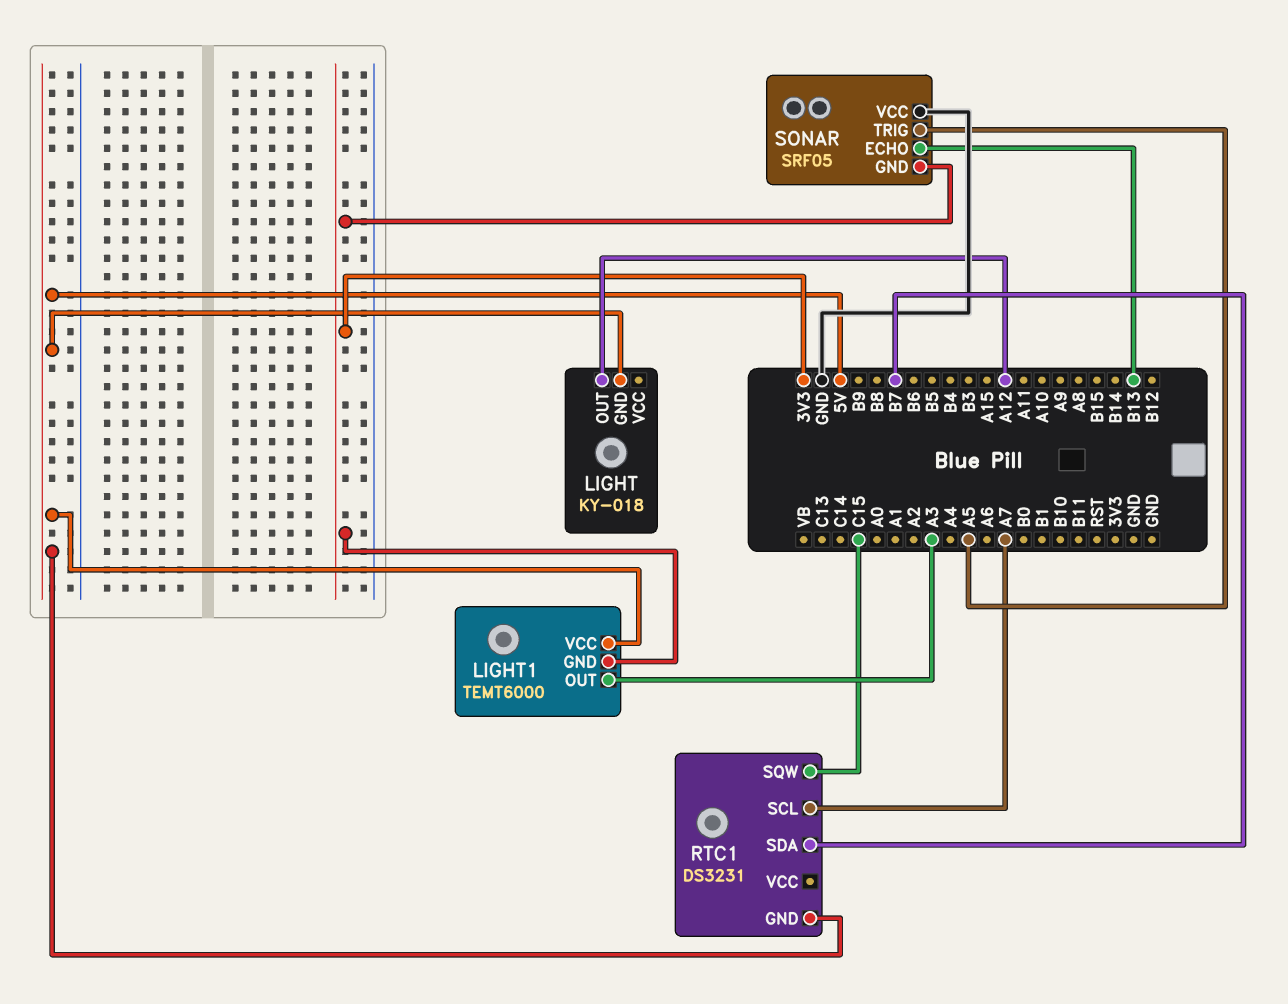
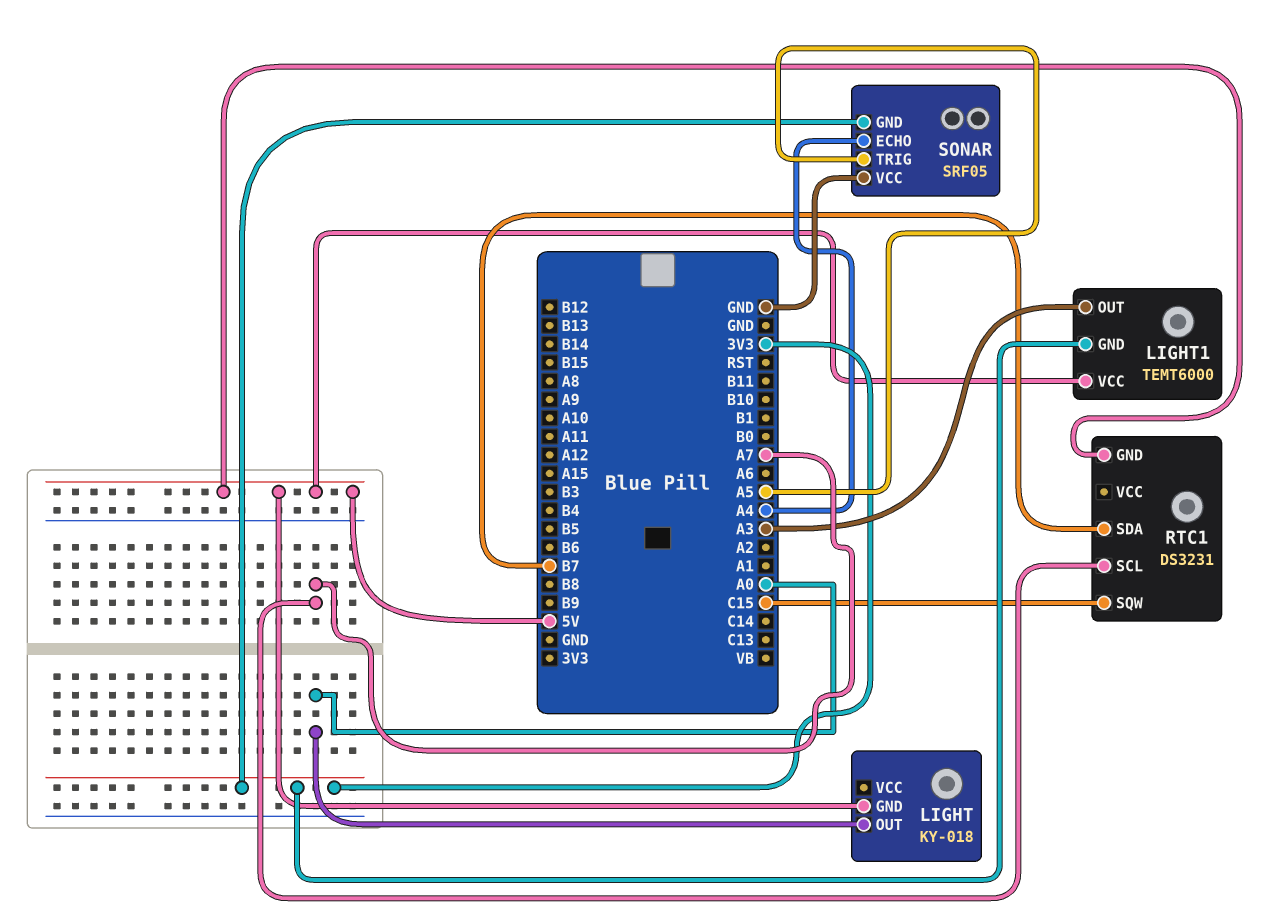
LIGHT pin OUT: A12 -> A0
SONAR pin ECHO: B13 -> A4

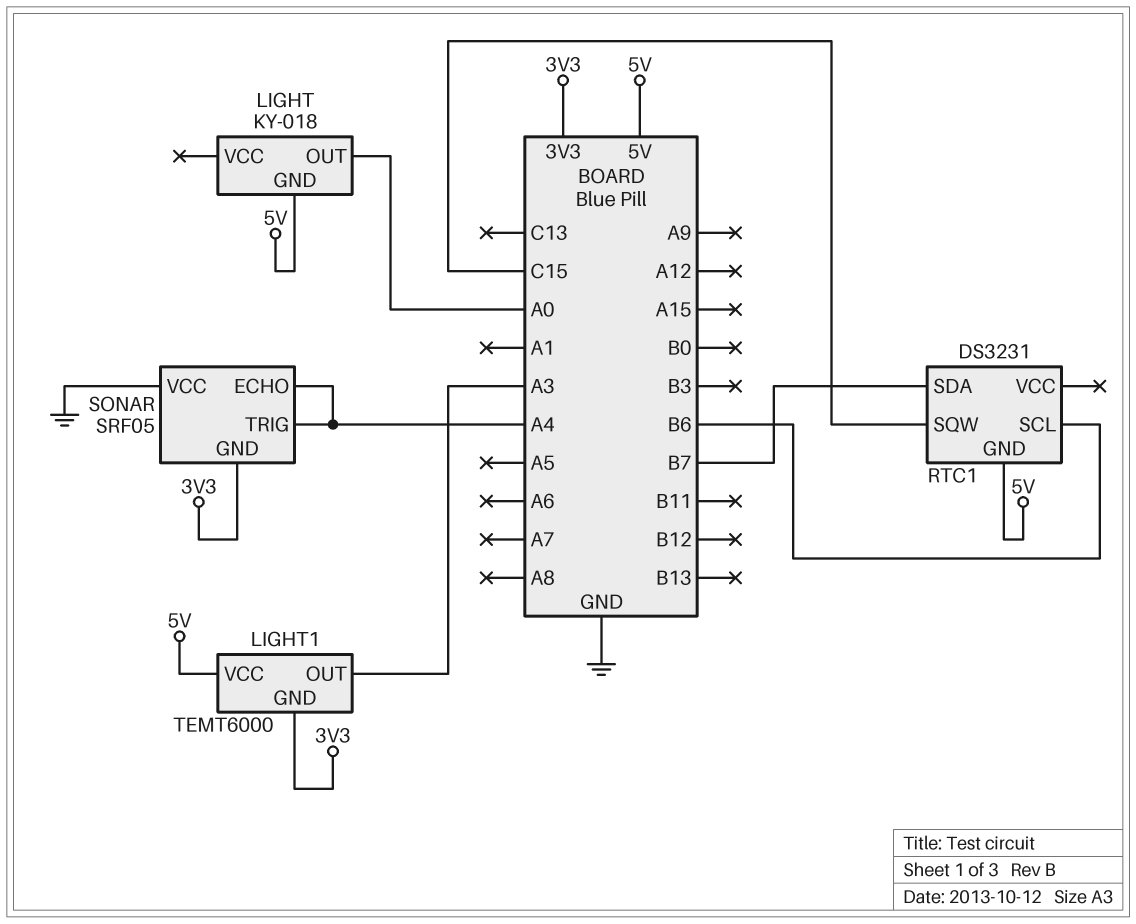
RTC1 pin SCL: A7 -> B6
SONAR pin TRIG: A5 -> A4

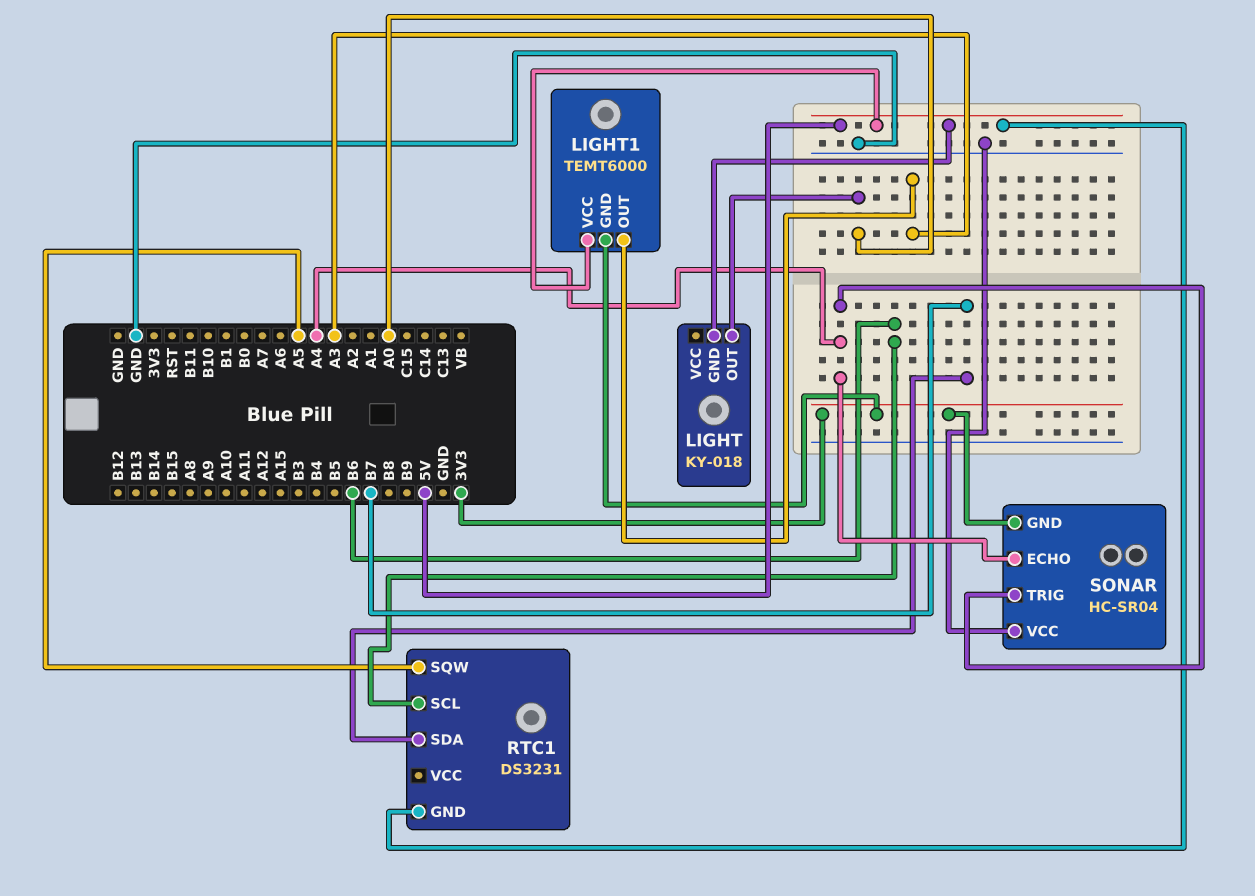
RTC1 pin SQW: C15 -> A5
SONAR: SRF05 -> HC-SR04

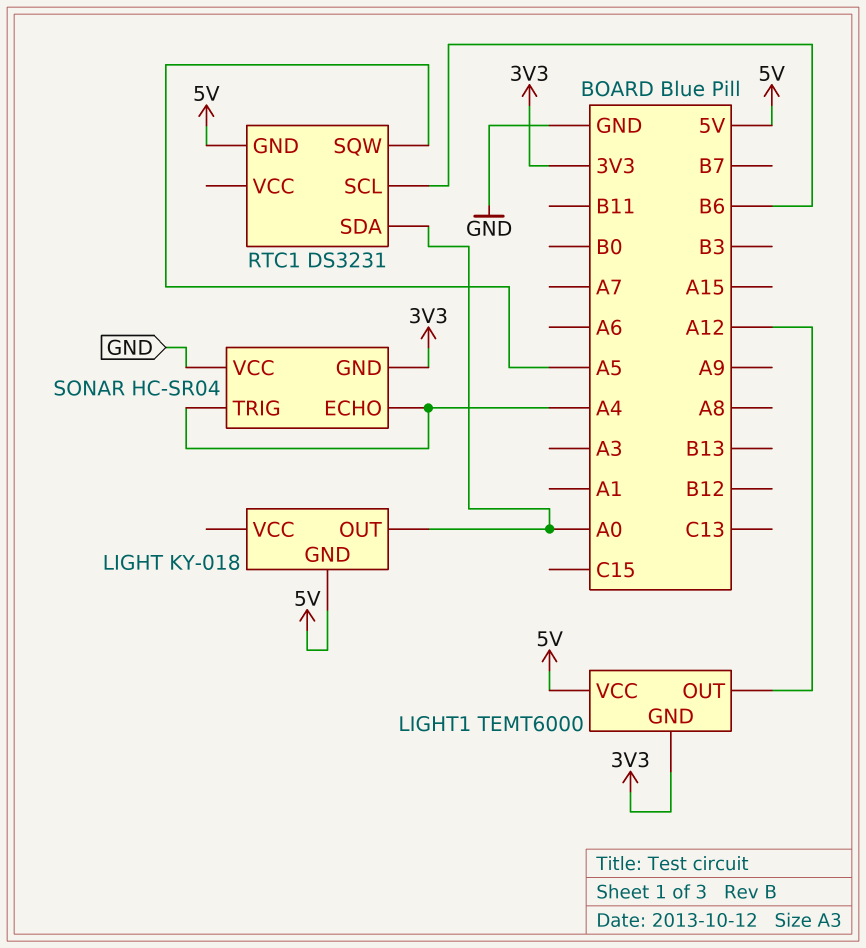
LIGHT1 pin OUT: A3 -> A12
RTC1 pin SDA: B7 -> A0

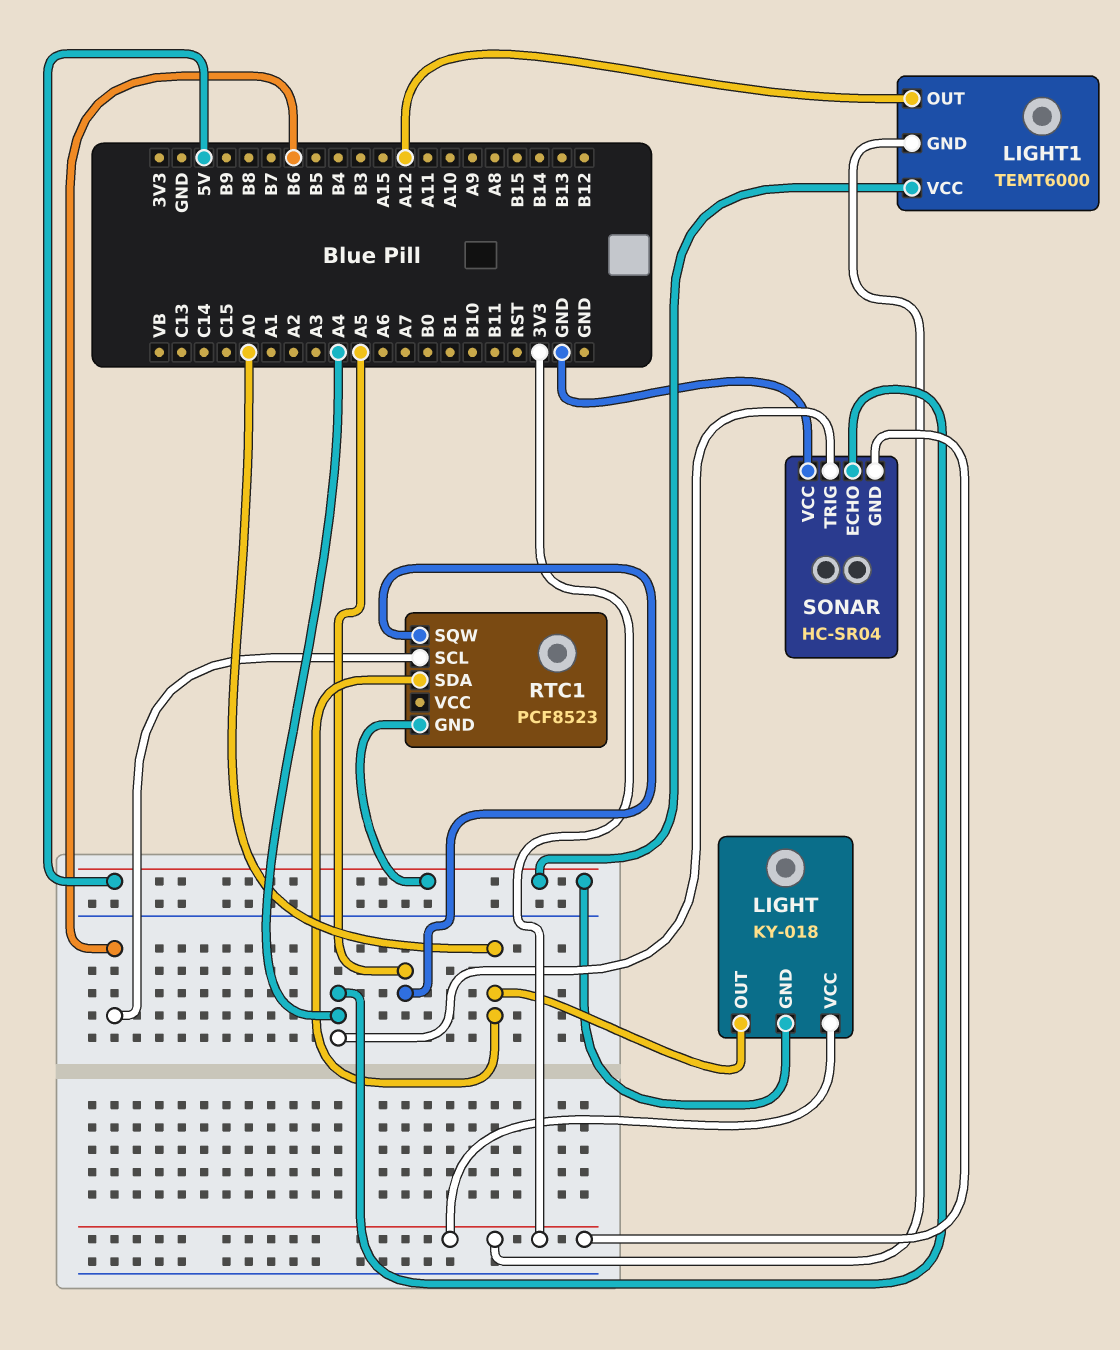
LIGHT pin VCC: none -> 3V3
RTC1: DS3231 -> PCF8523

